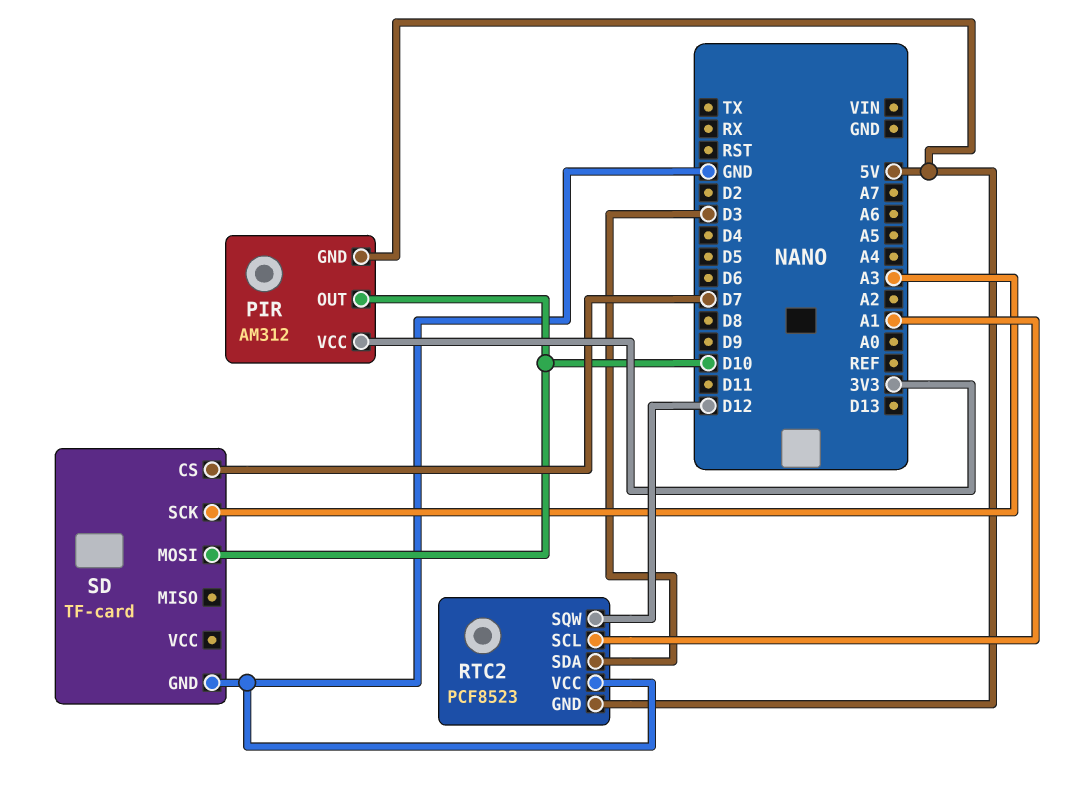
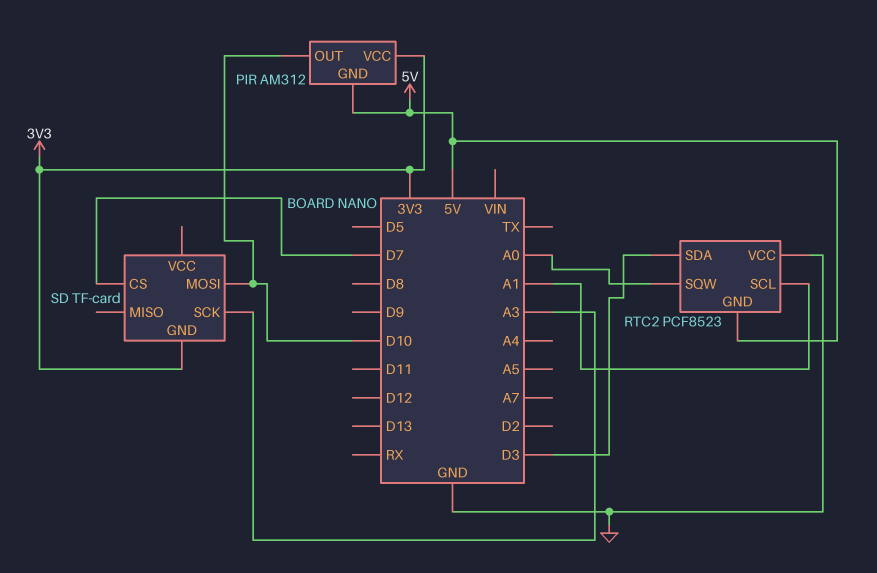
RTC2 pin SQW: D12 -> A0
SD pin GND: GND -> 3V3

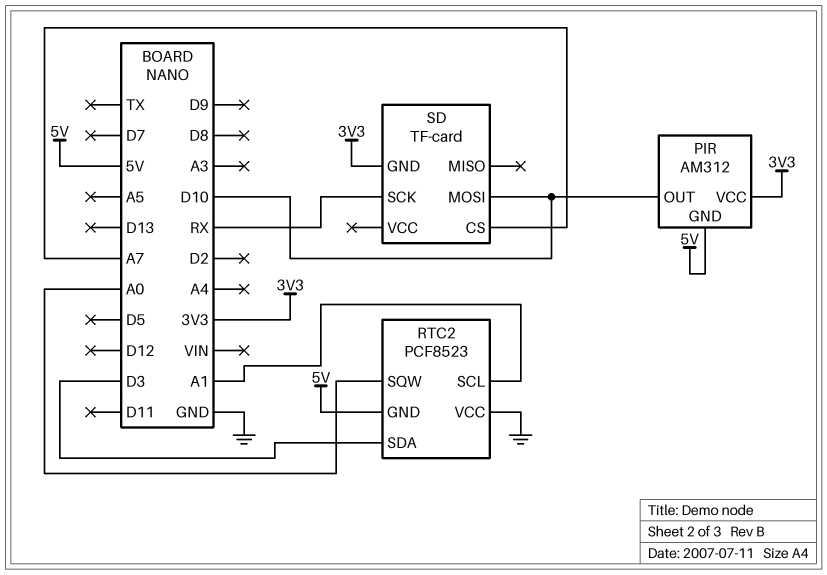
SD pin CS: D7 -> A7
SD pin SCK: A3 -> RX

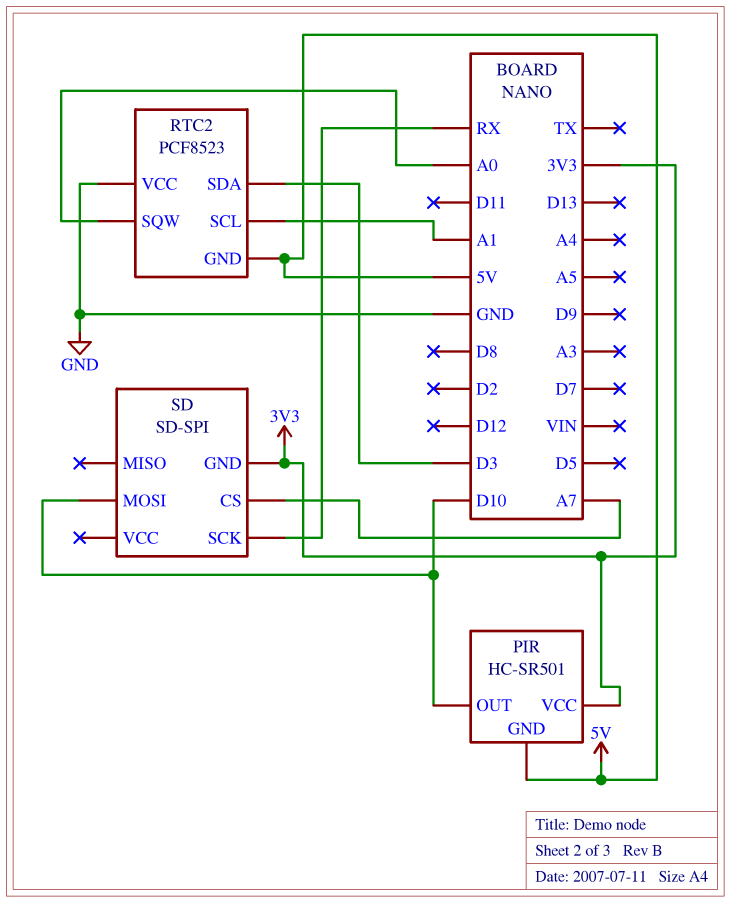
PIR: AM312 -> HC-SR501
SD: TF-card -> SD-SPI

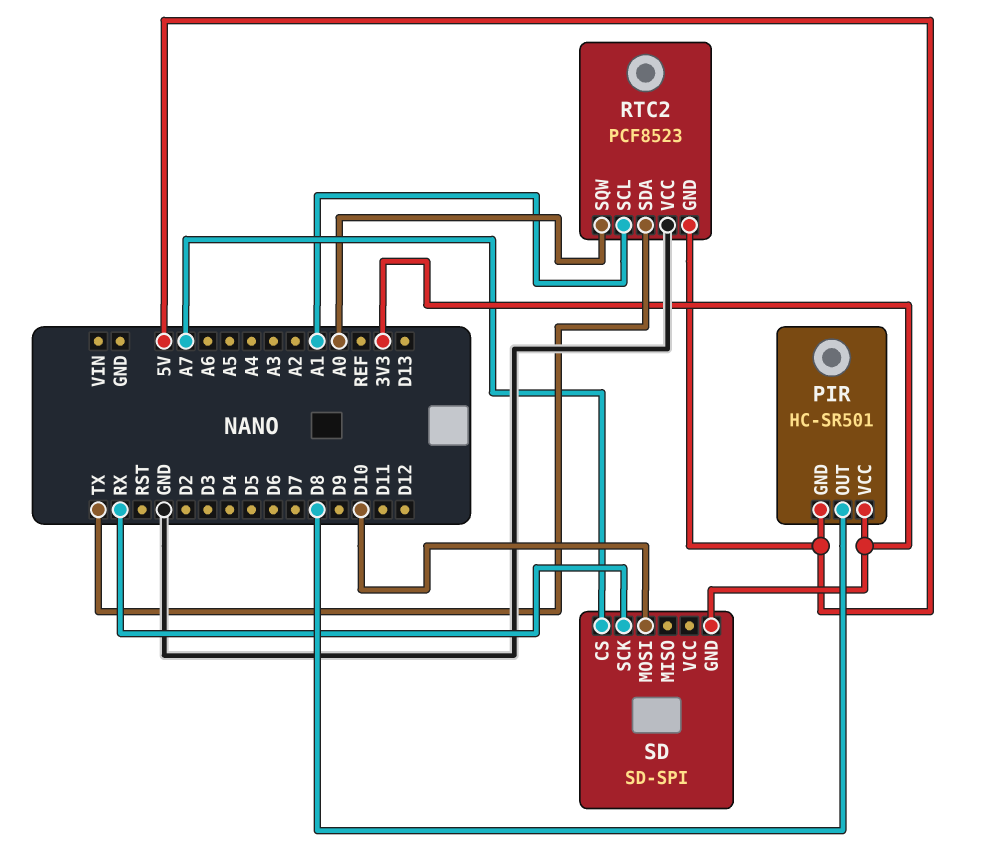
PIR pin OUT: D10 -> D8
RTC2 pin SDA: D3 -> TX

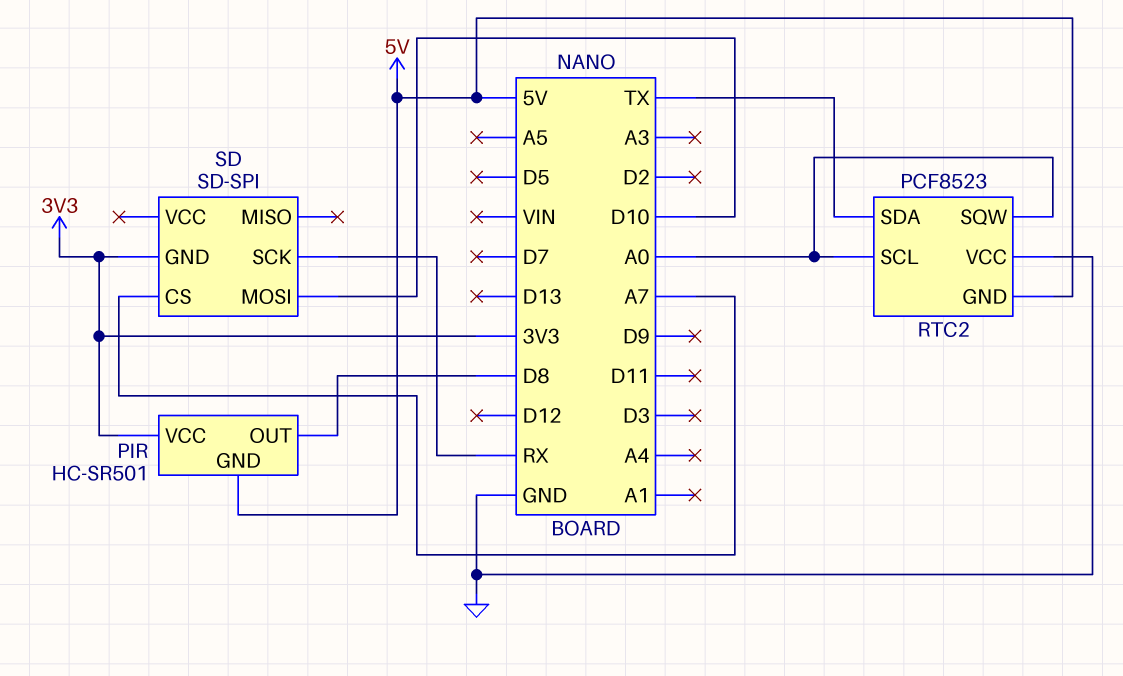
RTC2 pin SCL: A1 -> A0

